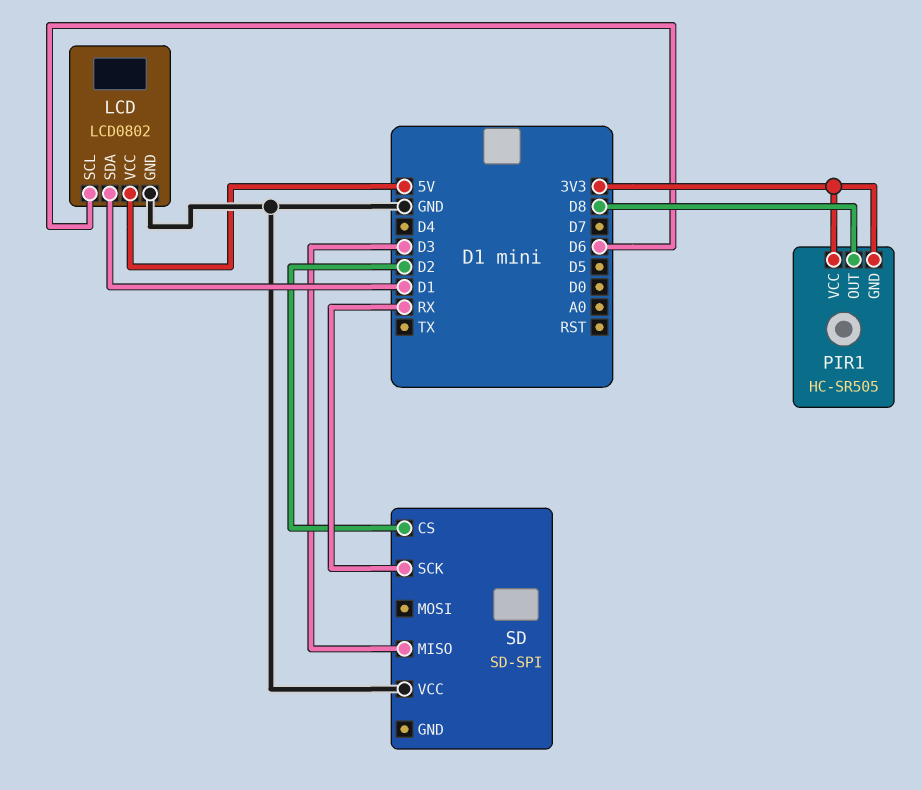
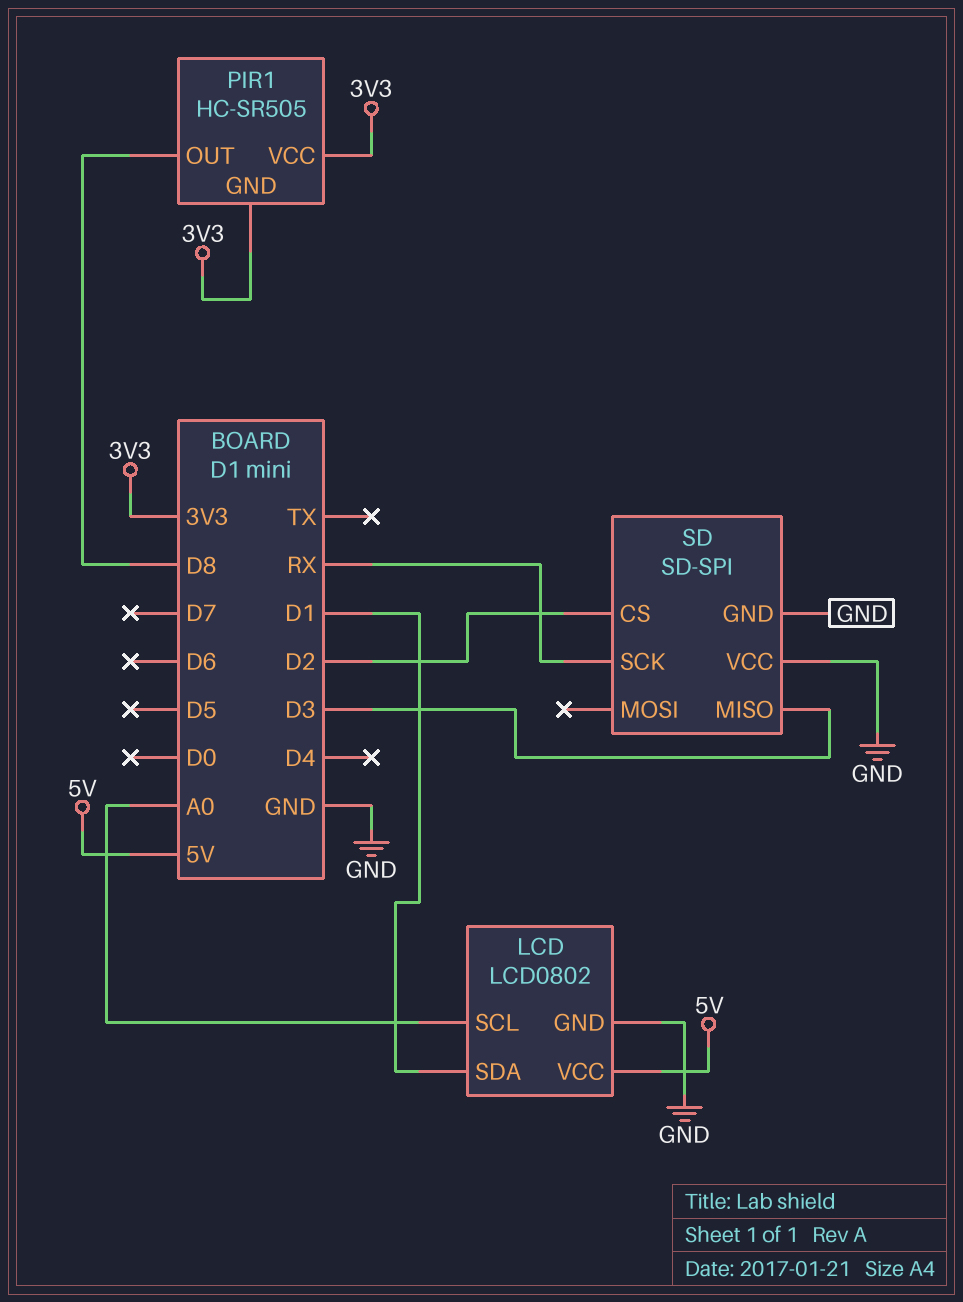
LCD pin SCL: D6 -> A0
SD pin GND: none -> GND

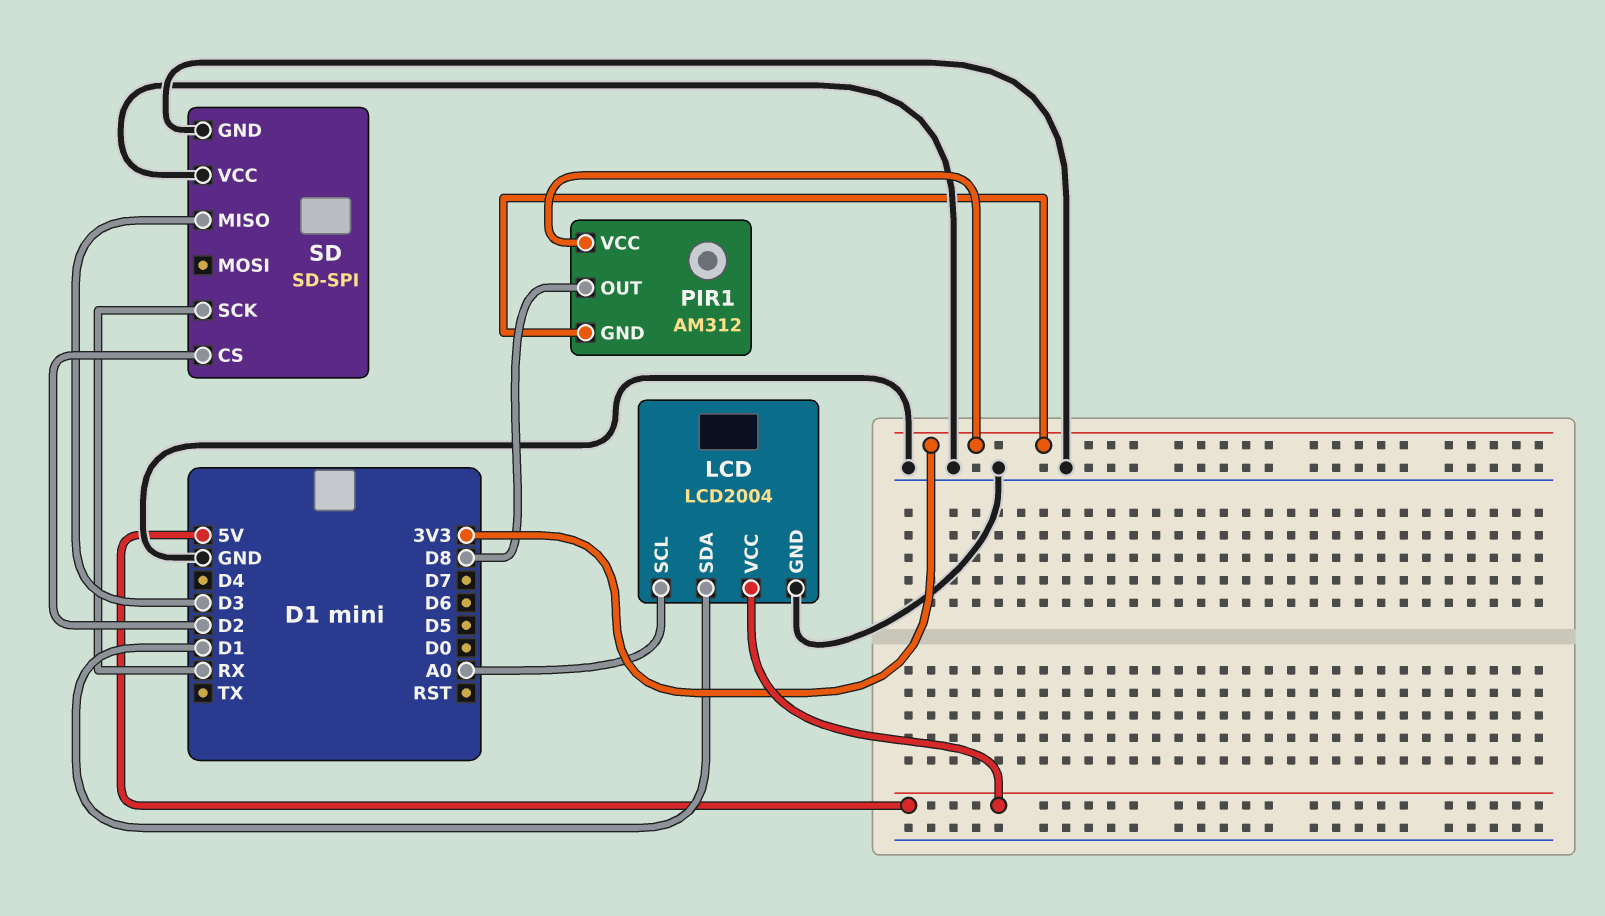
LCD: LCD0802 -> LCD2004
PIR1: HC-SR505 -> AM312

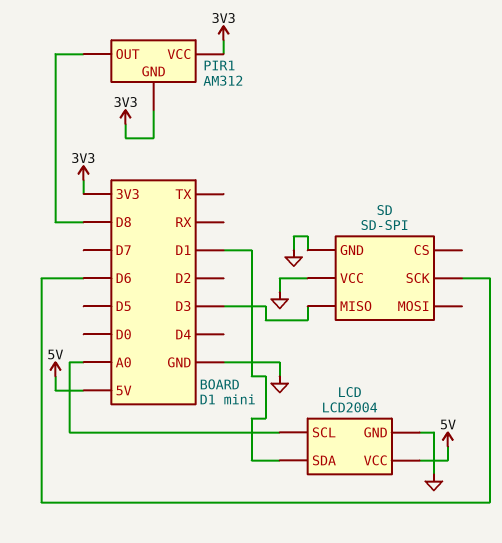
SD pin CS: D2 -> none
SD pin SCK: RX -> D6

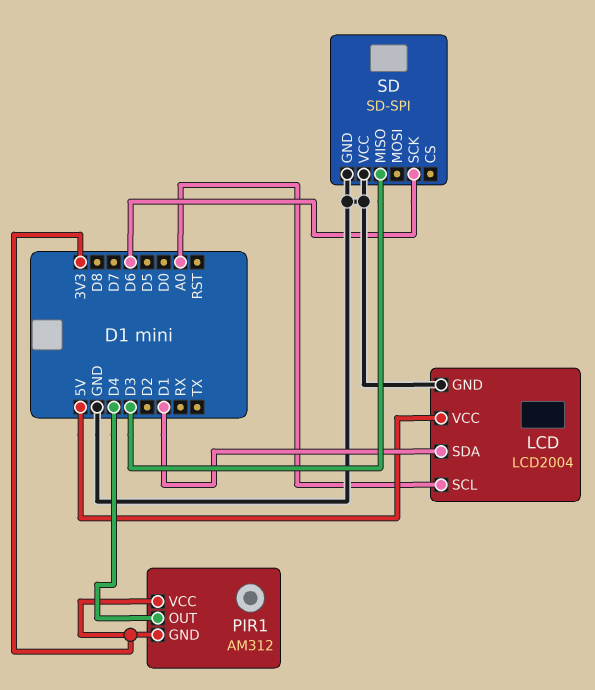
PIR1 pin OUT: D8 -> D4

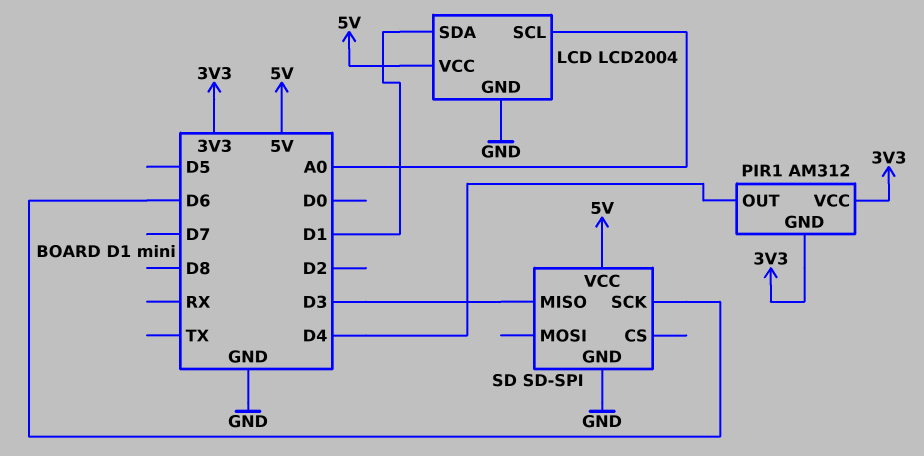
SD pin VCC: GND -> 5V

